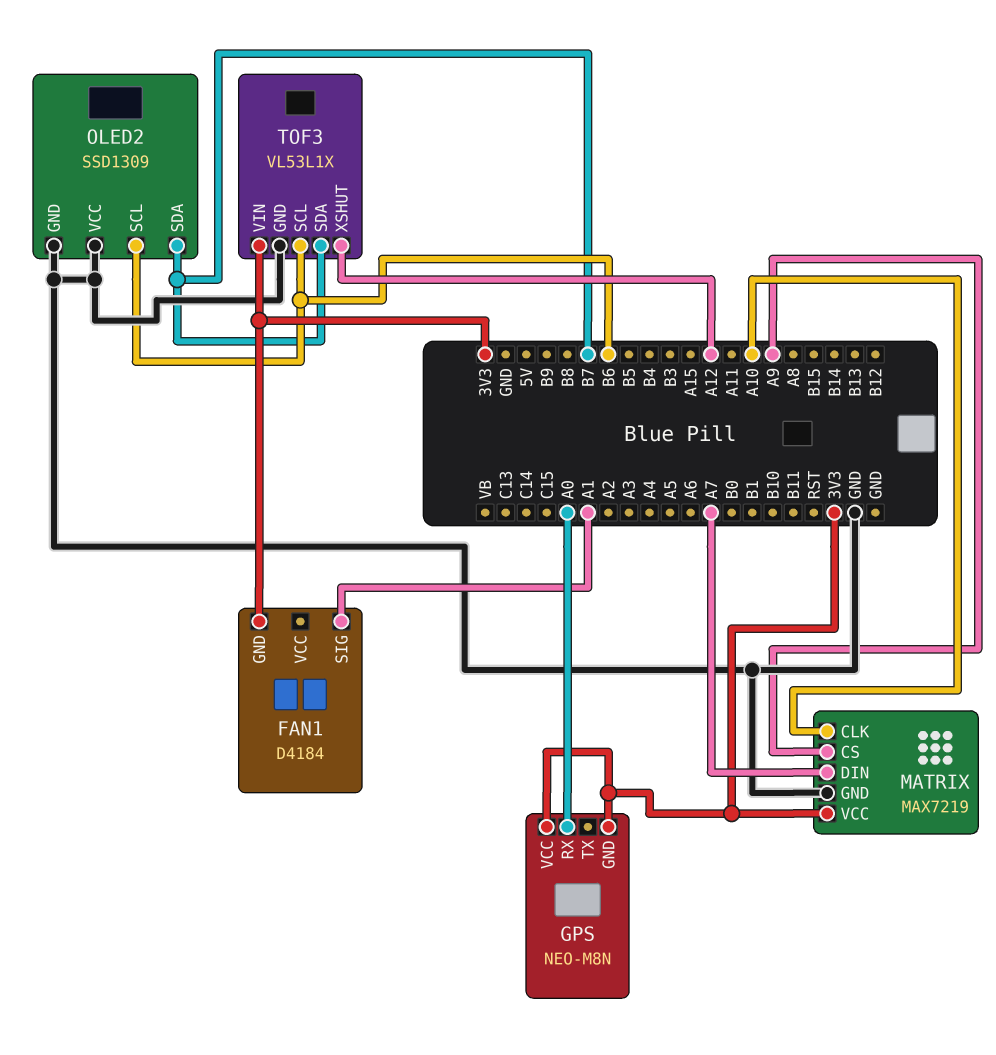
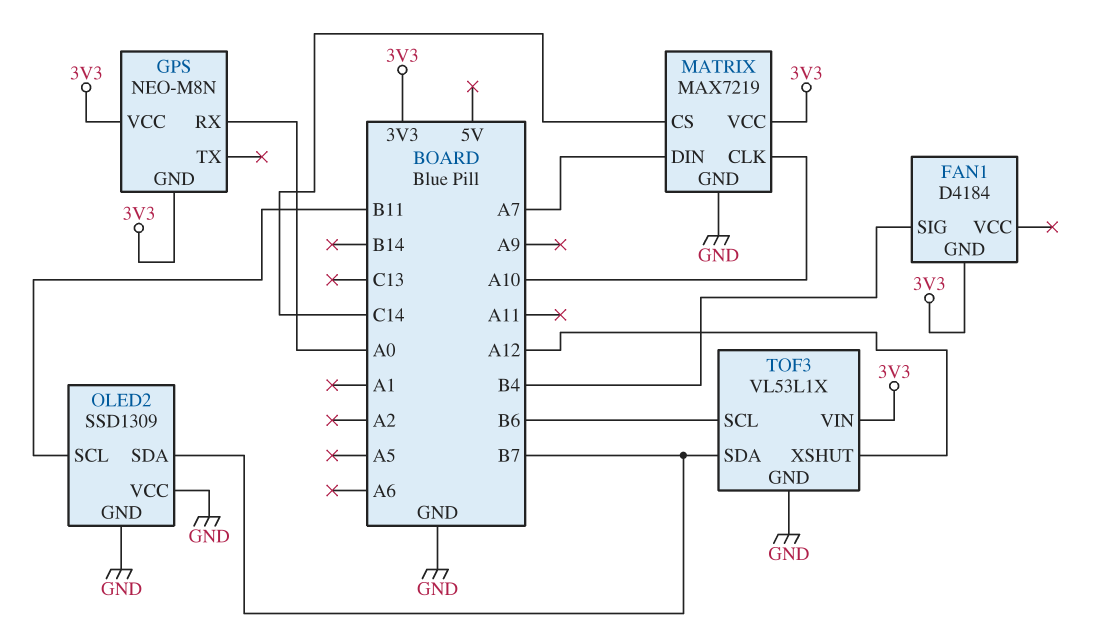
FAN1 pin SIG: A1 -> B4
MATRIX pin CS: A9 -> C14
OLED2 pin SCL: B6 -> B11

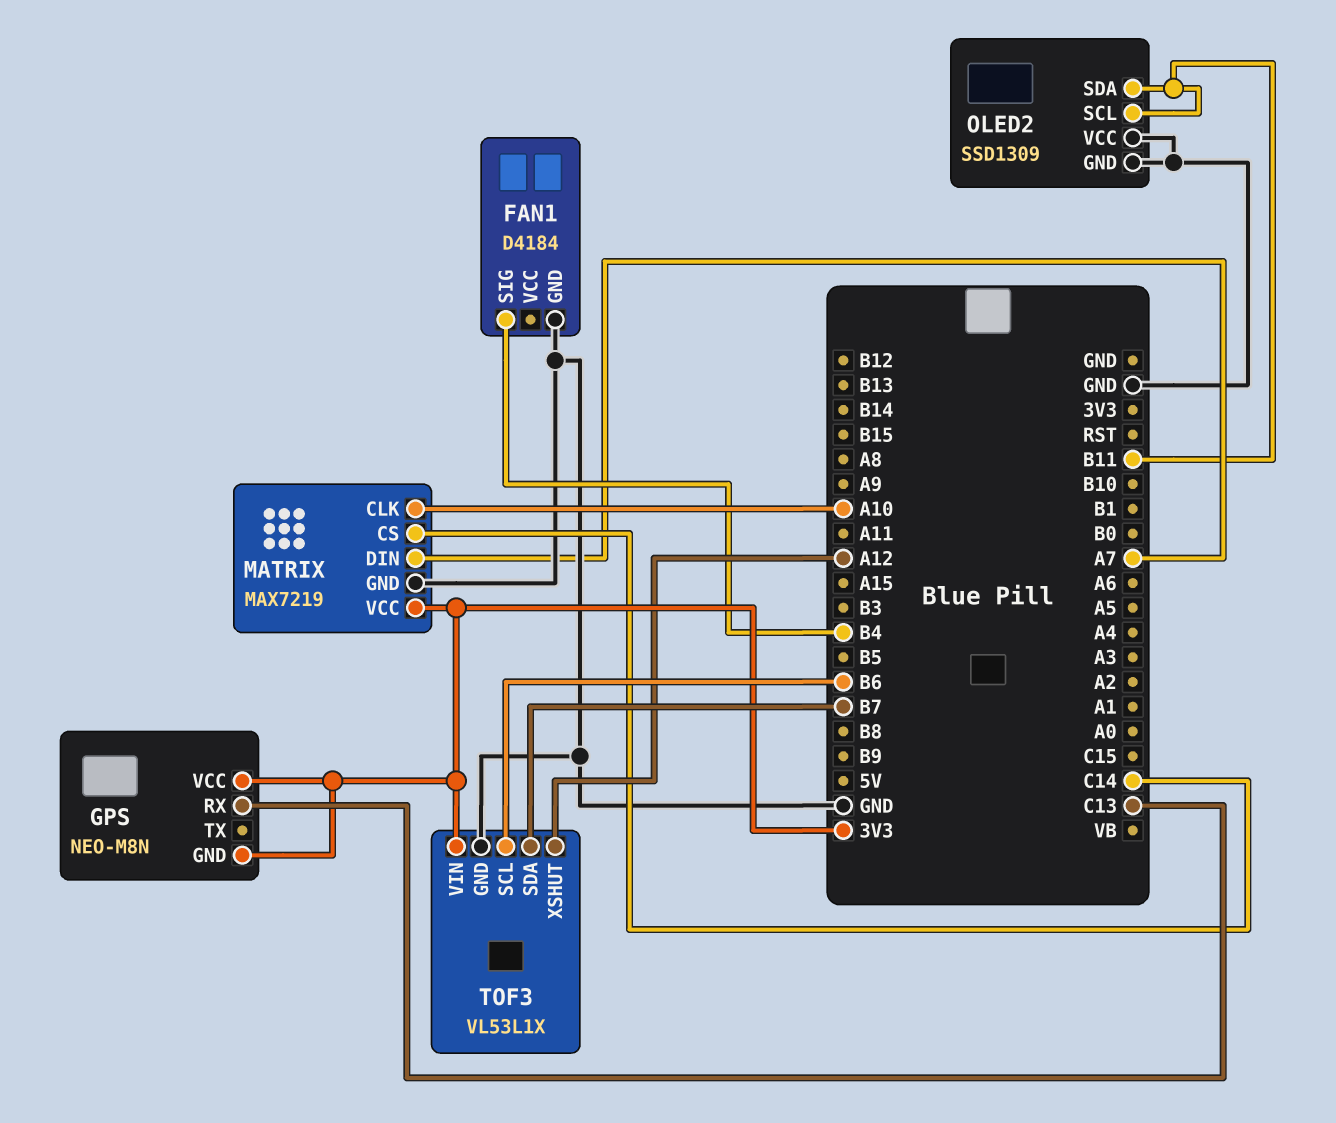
FAN1 pin GND: 3V3 -> GND
GPS pin RX: A0 -> C13
OLED2 pin SDA: B7 -> B11

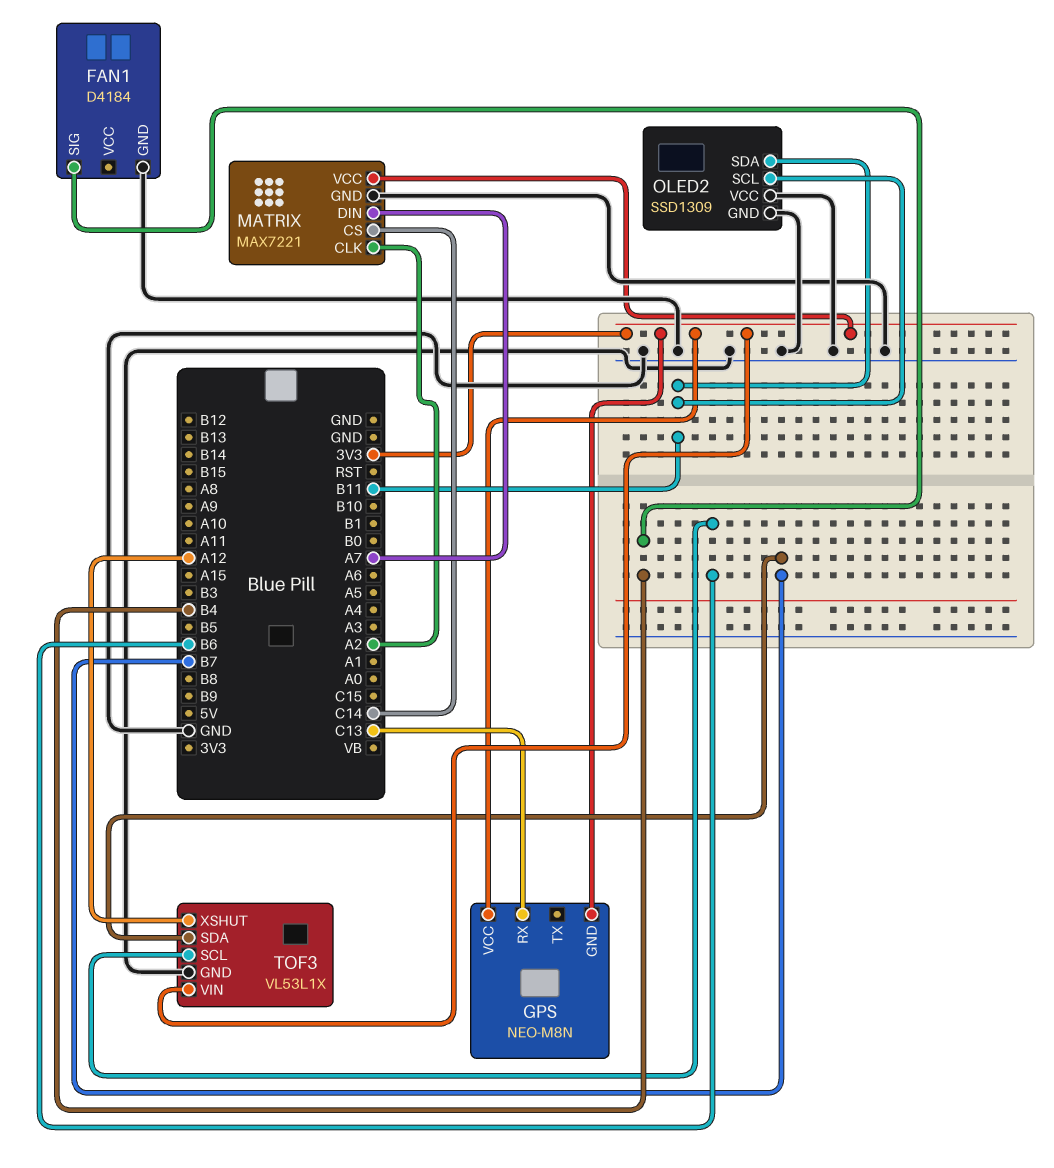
MATRIX: MAX7219 -> MAX7221
MATRIX pin CLK: A10 -> A2

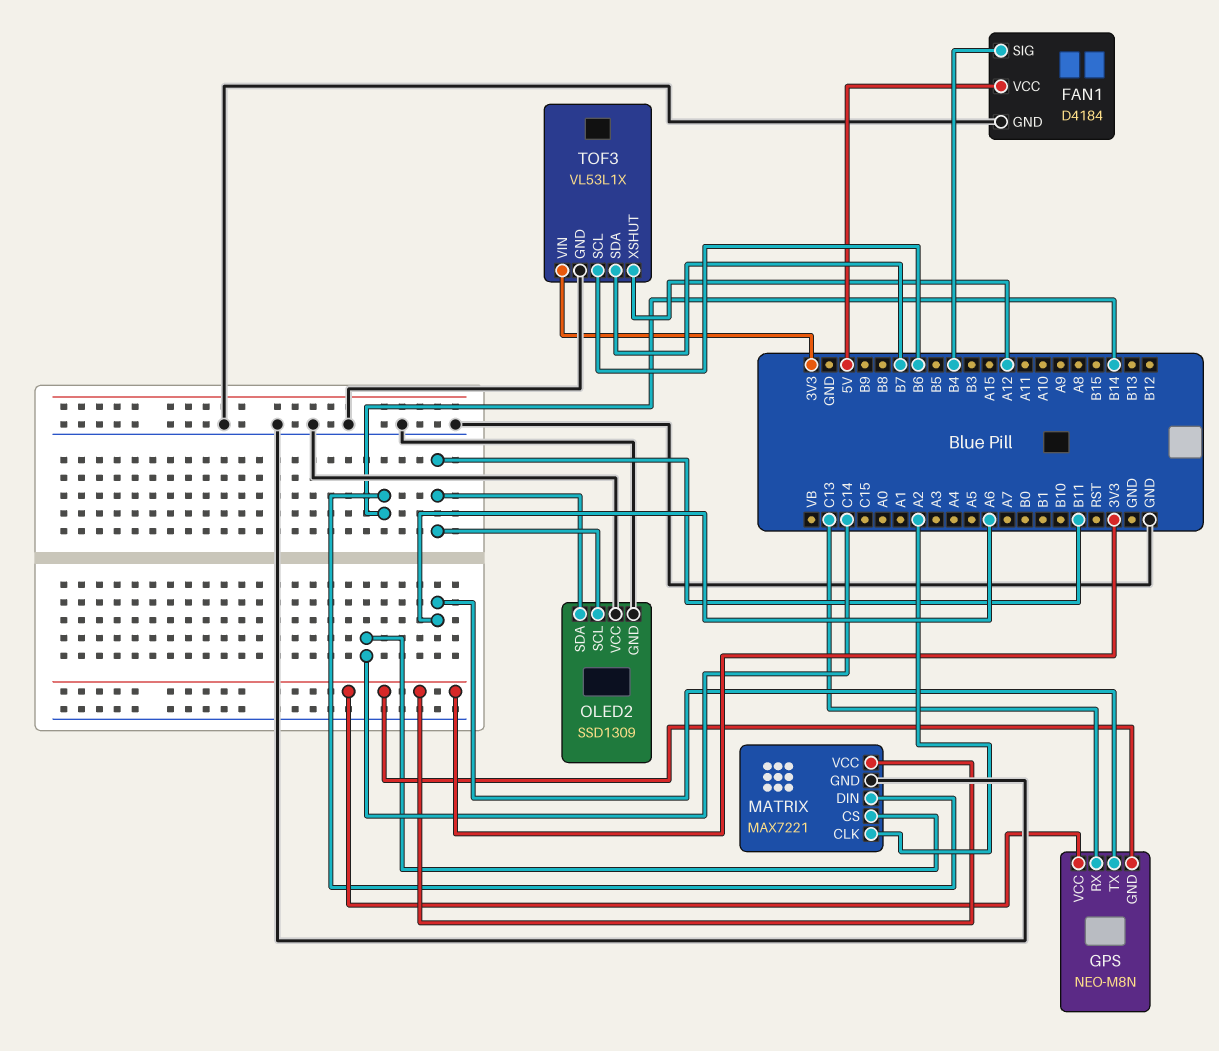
FAN1 pin VCC: none -> 5V
GPS pin TX: none -> A6
MATRIX pin DIN: A7 -> B14

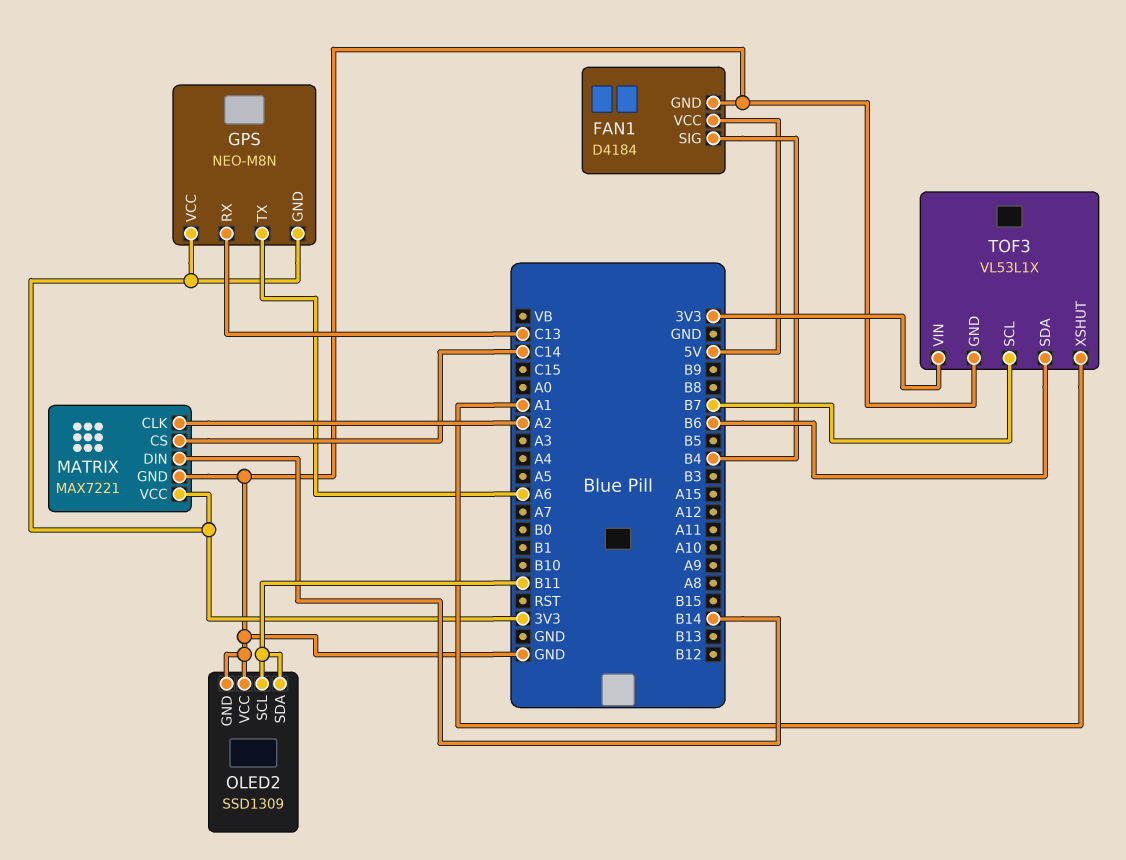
TOF3 pin SCL: B6 -> B7
TOF3 pin SDA: B7 -> B6
TOF3 pin XSHUT: A12 -> A1

